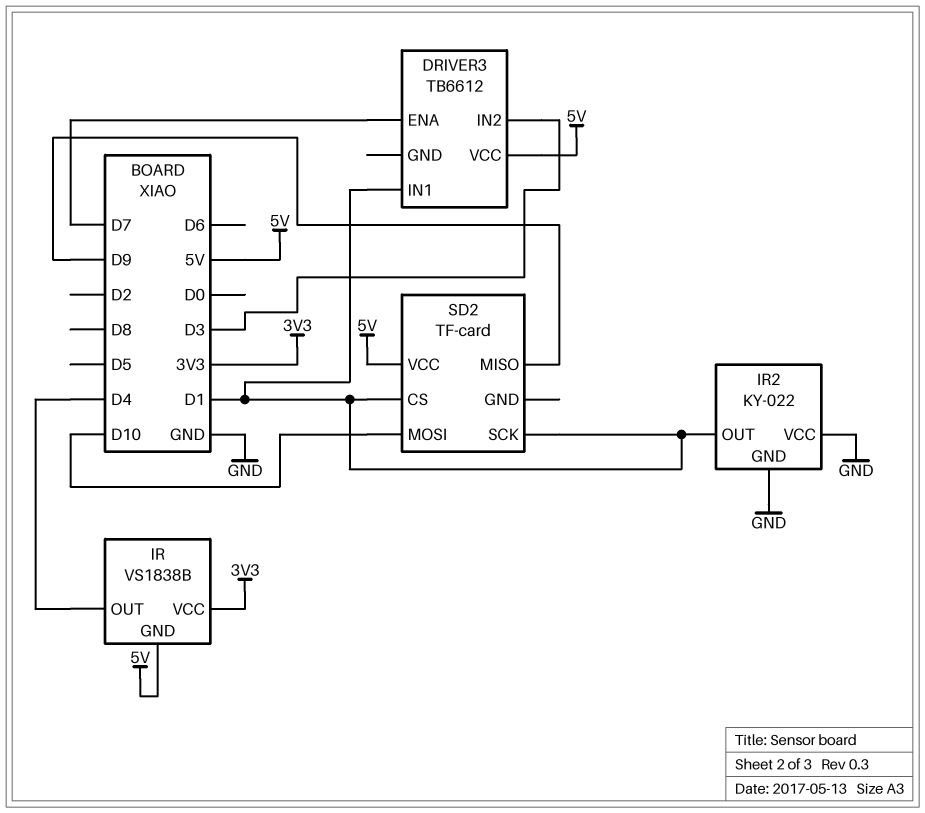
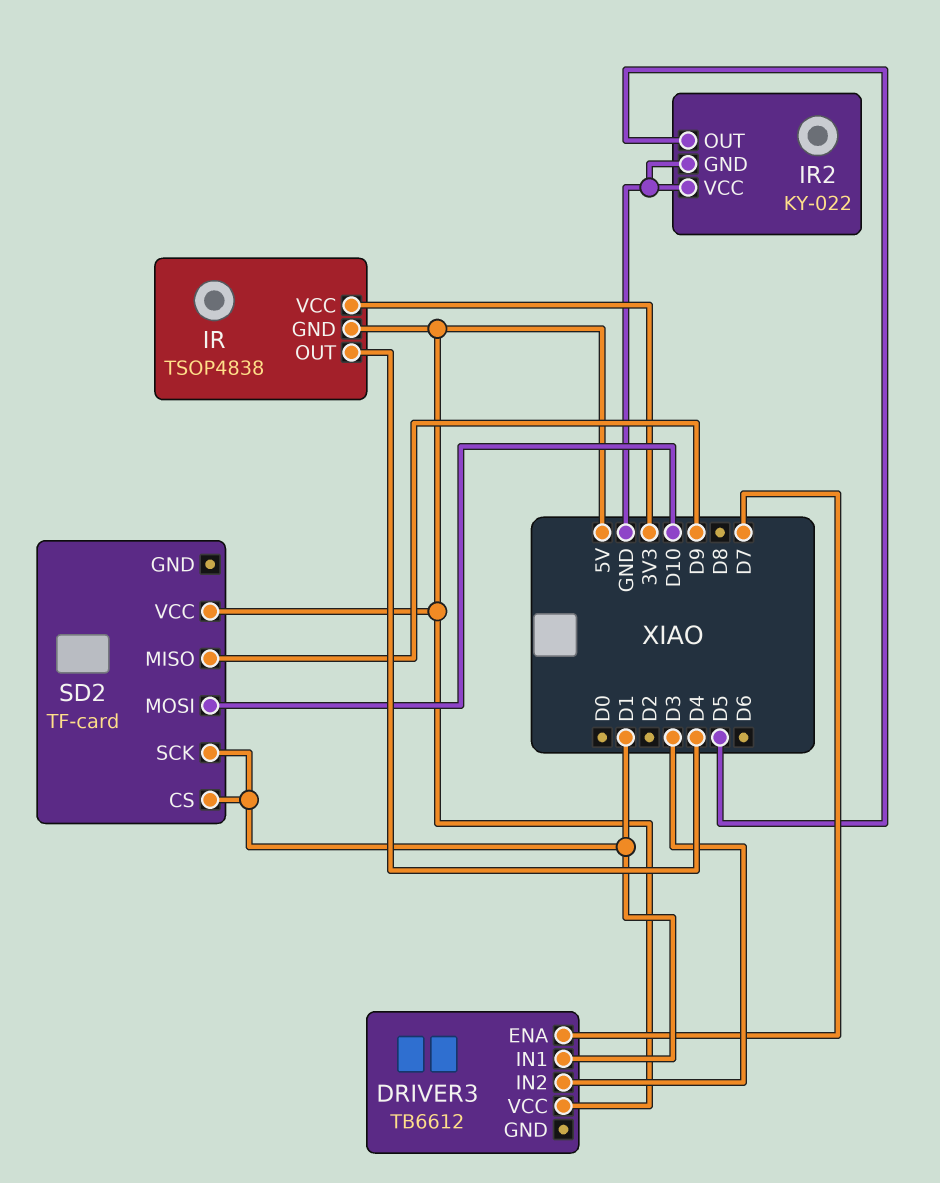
IR: VS1838B -> TSOP4838
IR2 pin OUT: D1 -> D5

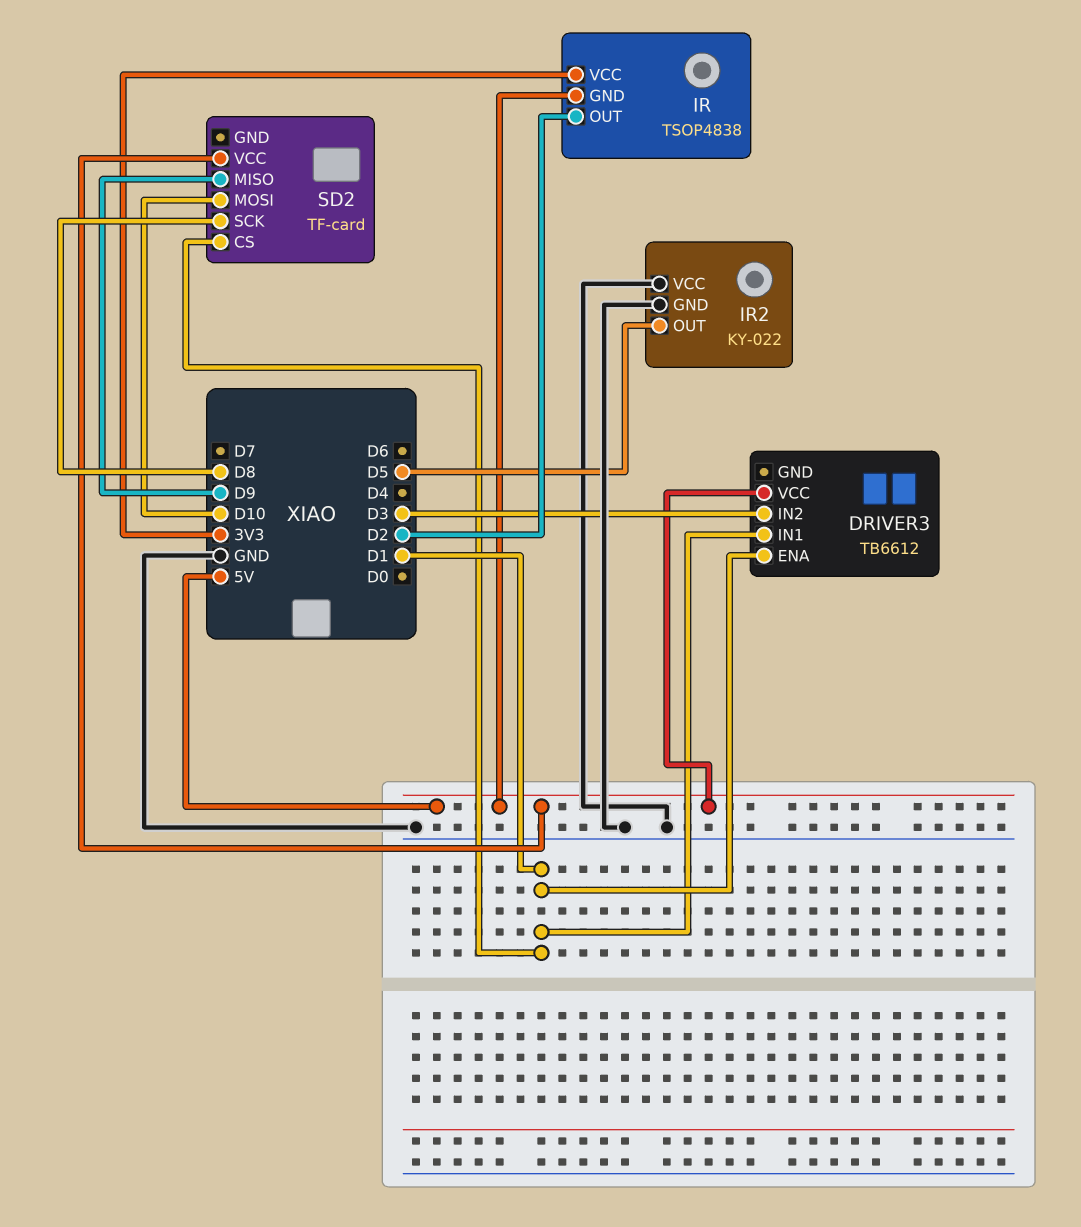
DRIVER3 pin ENA: D7 -> D1
IR pin OUT: D4 -> D2
SD2 pin SCK: D1 -> D8

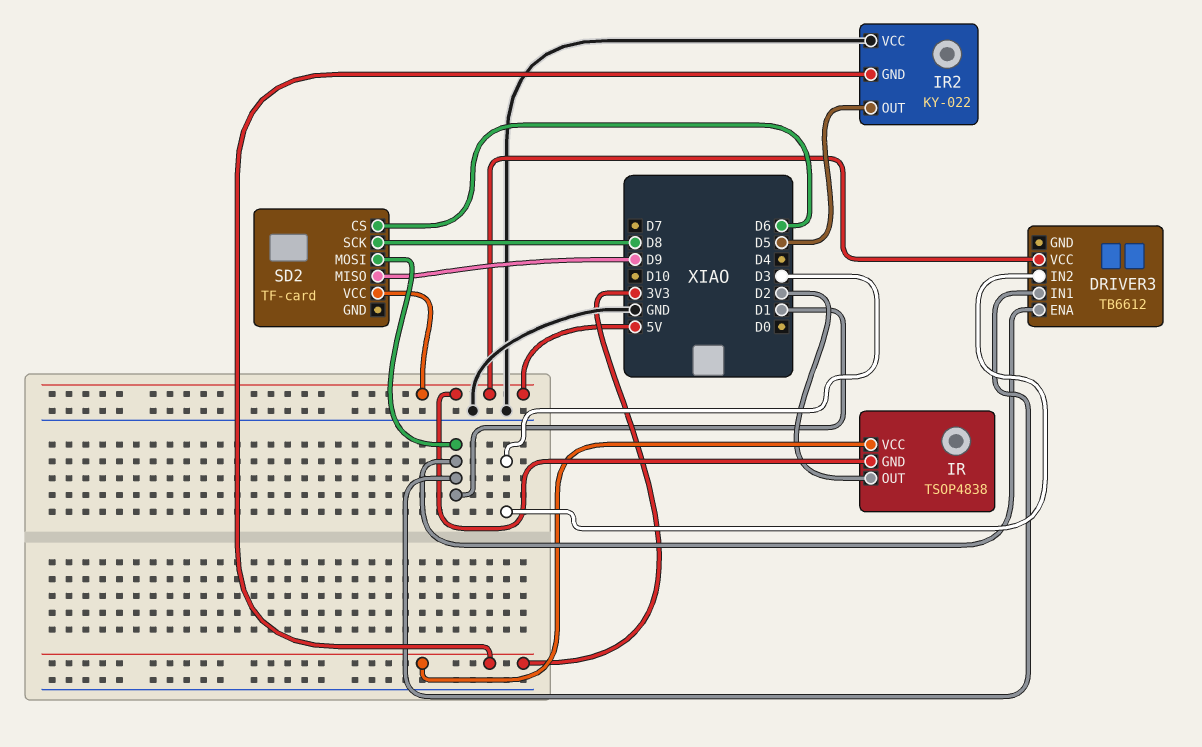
IR2 pin GND: GND -> 3V3
SD2 pin CS: D1 -> D6
SD2 pin MOSI: D10 -> D1

